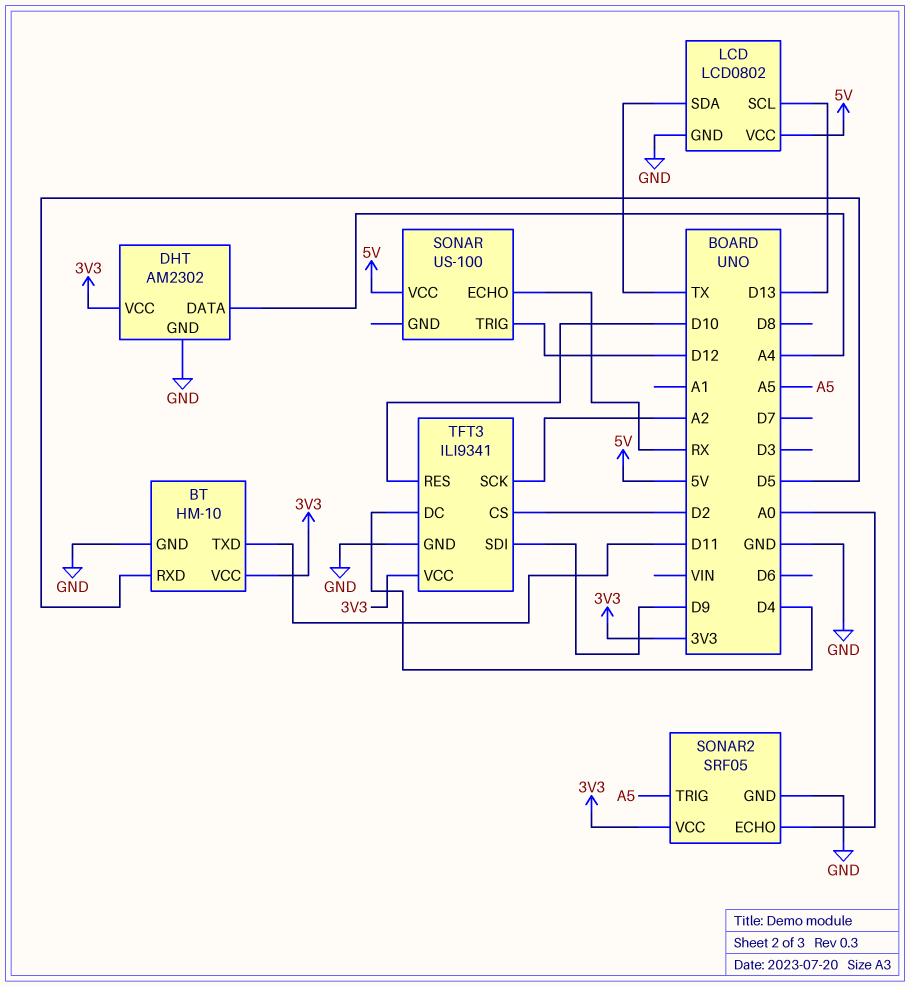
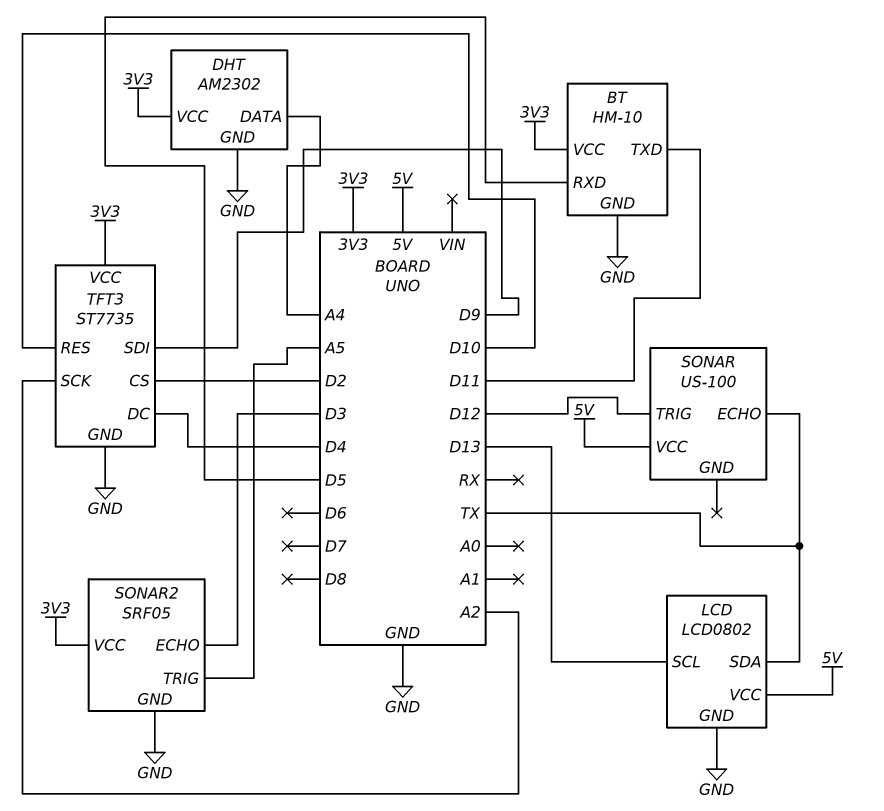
SONAR pin ECHO: RX -> TX
SONAR2 pin ECHO: A0 -> D3
TFT3: ILI9341 -> ST7735

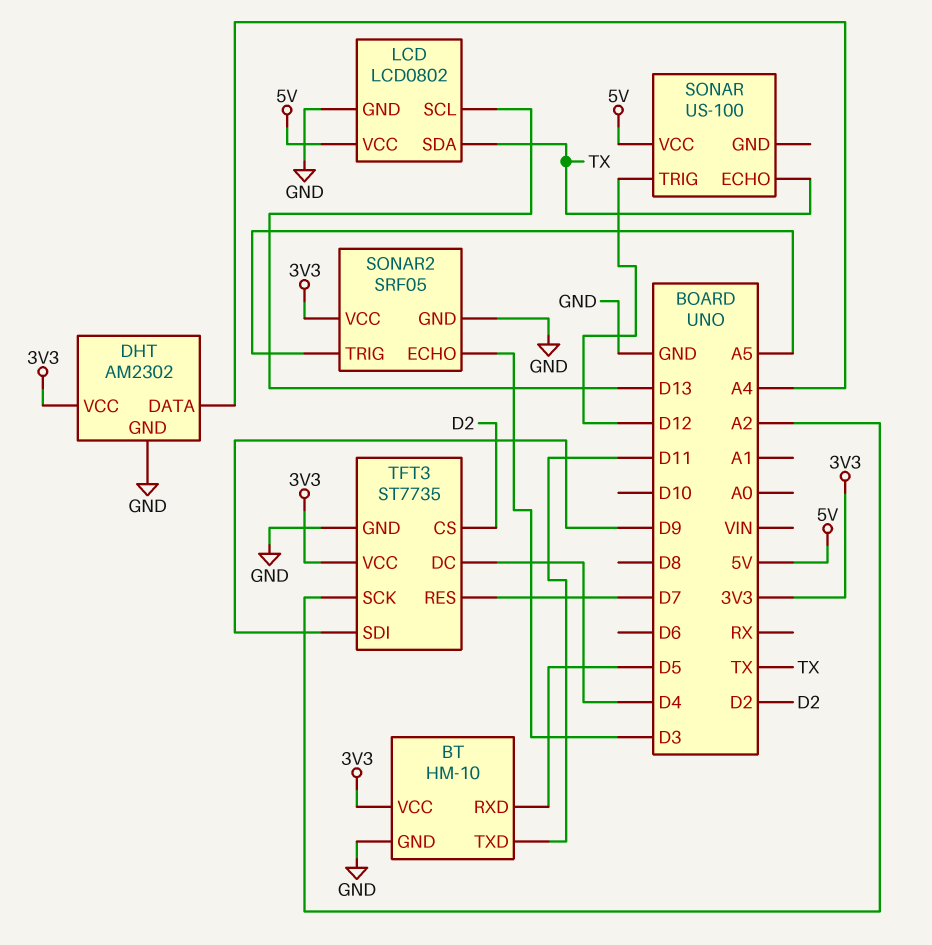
TFT3 pin RES: D10 -> D7

